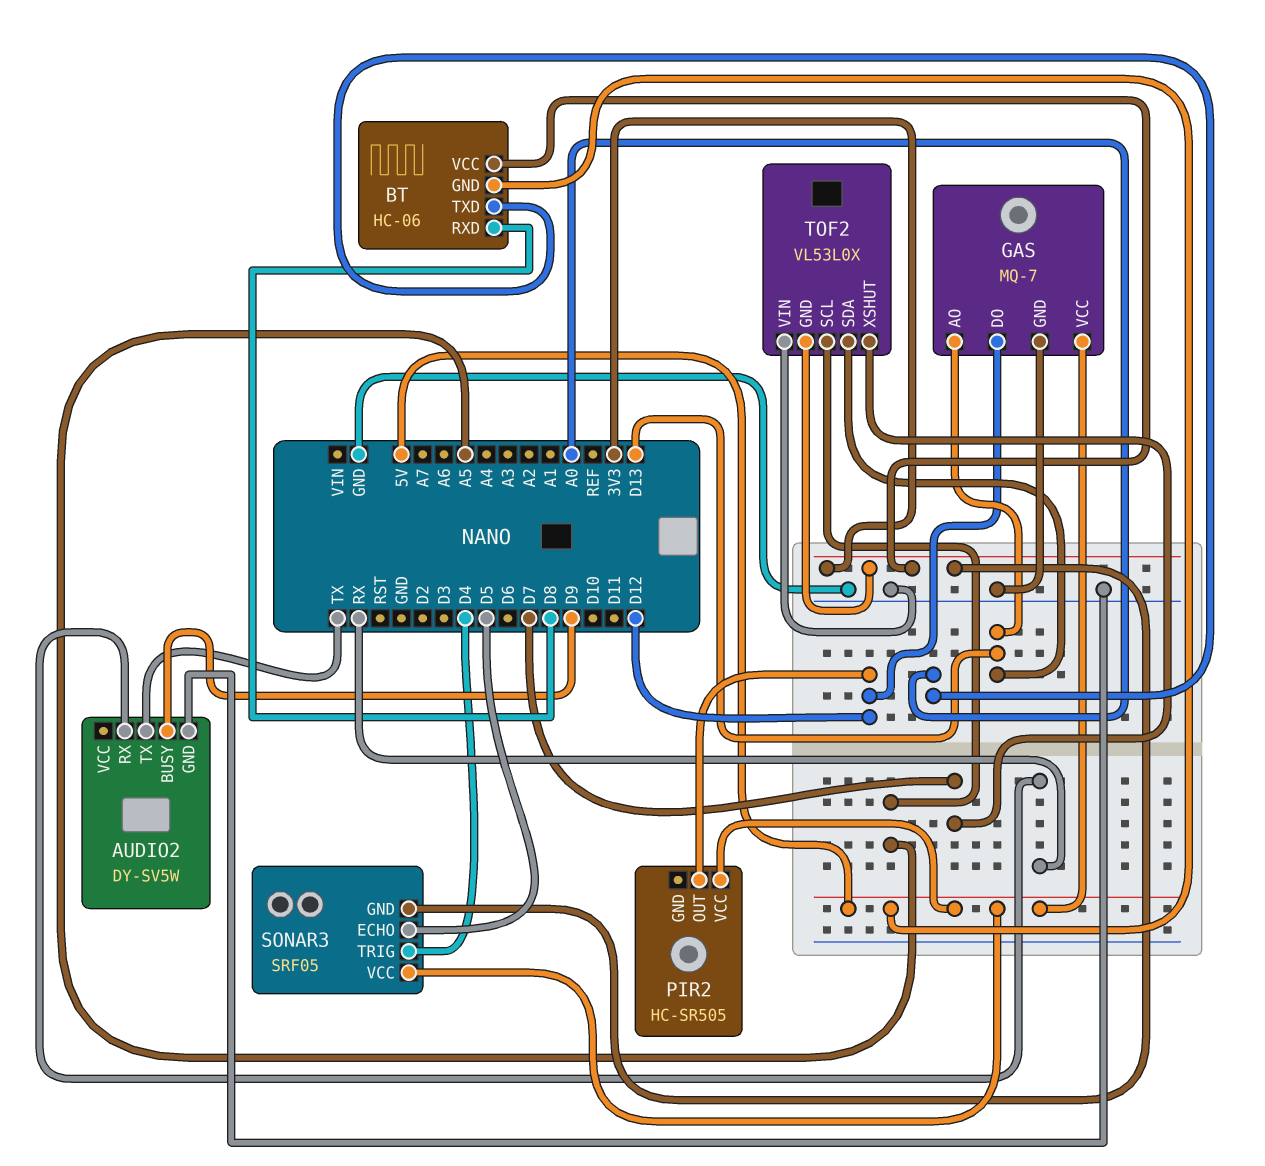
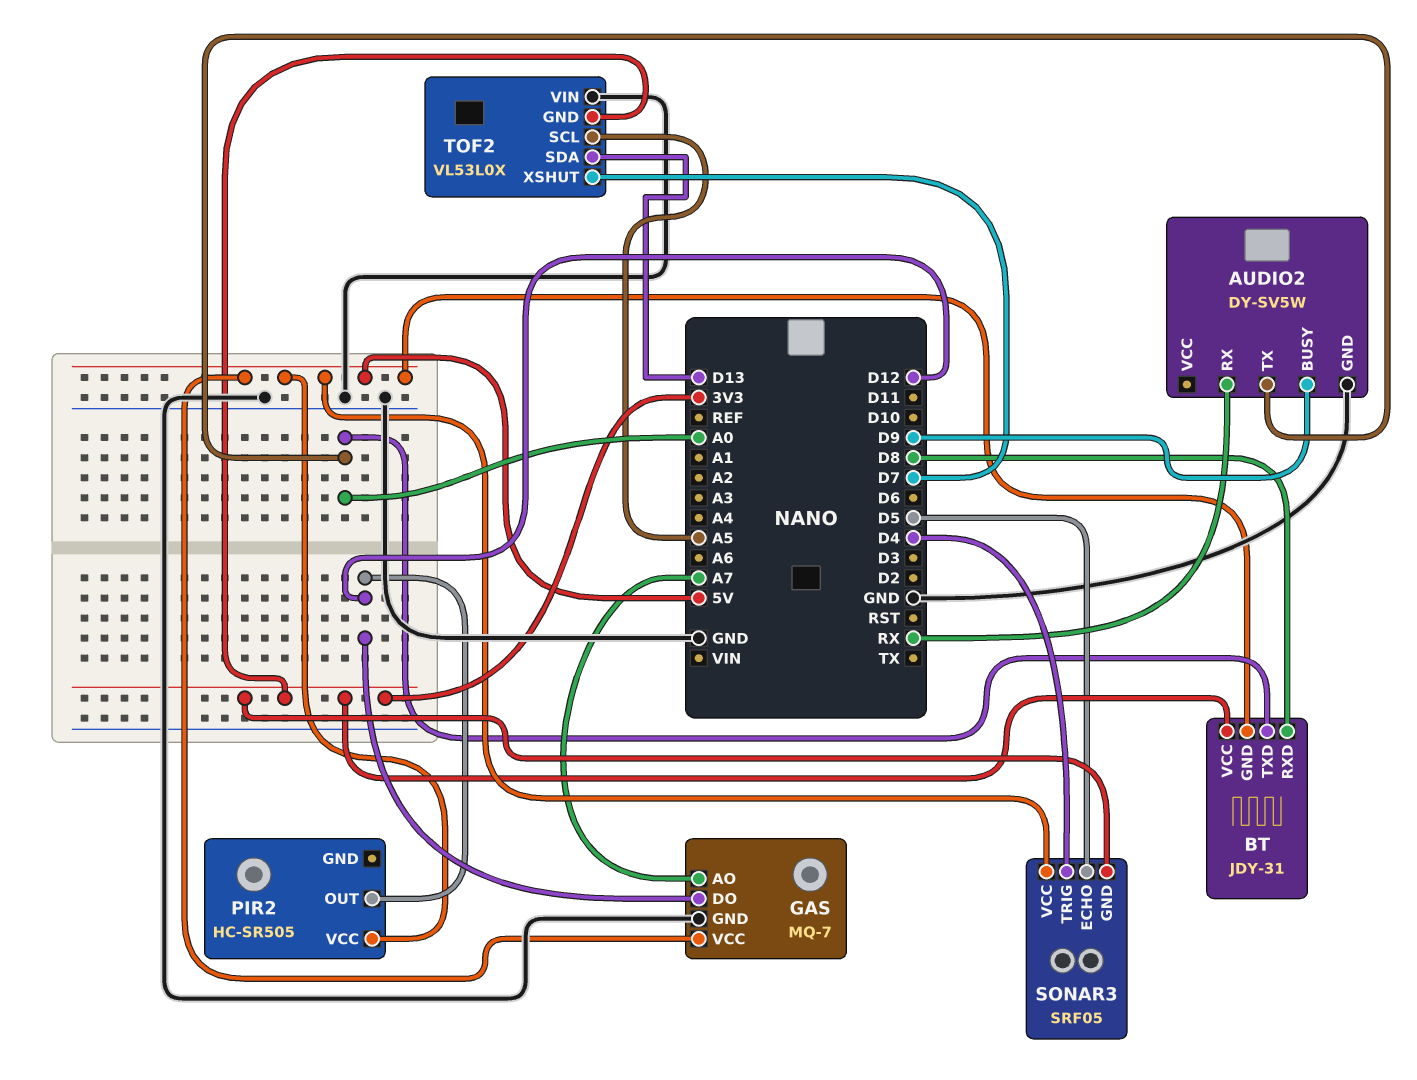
AUDIO2 pin TX: TX -> A0
BT: HC-06 -> JDY-31
GAS pin AO: D13 -> A7

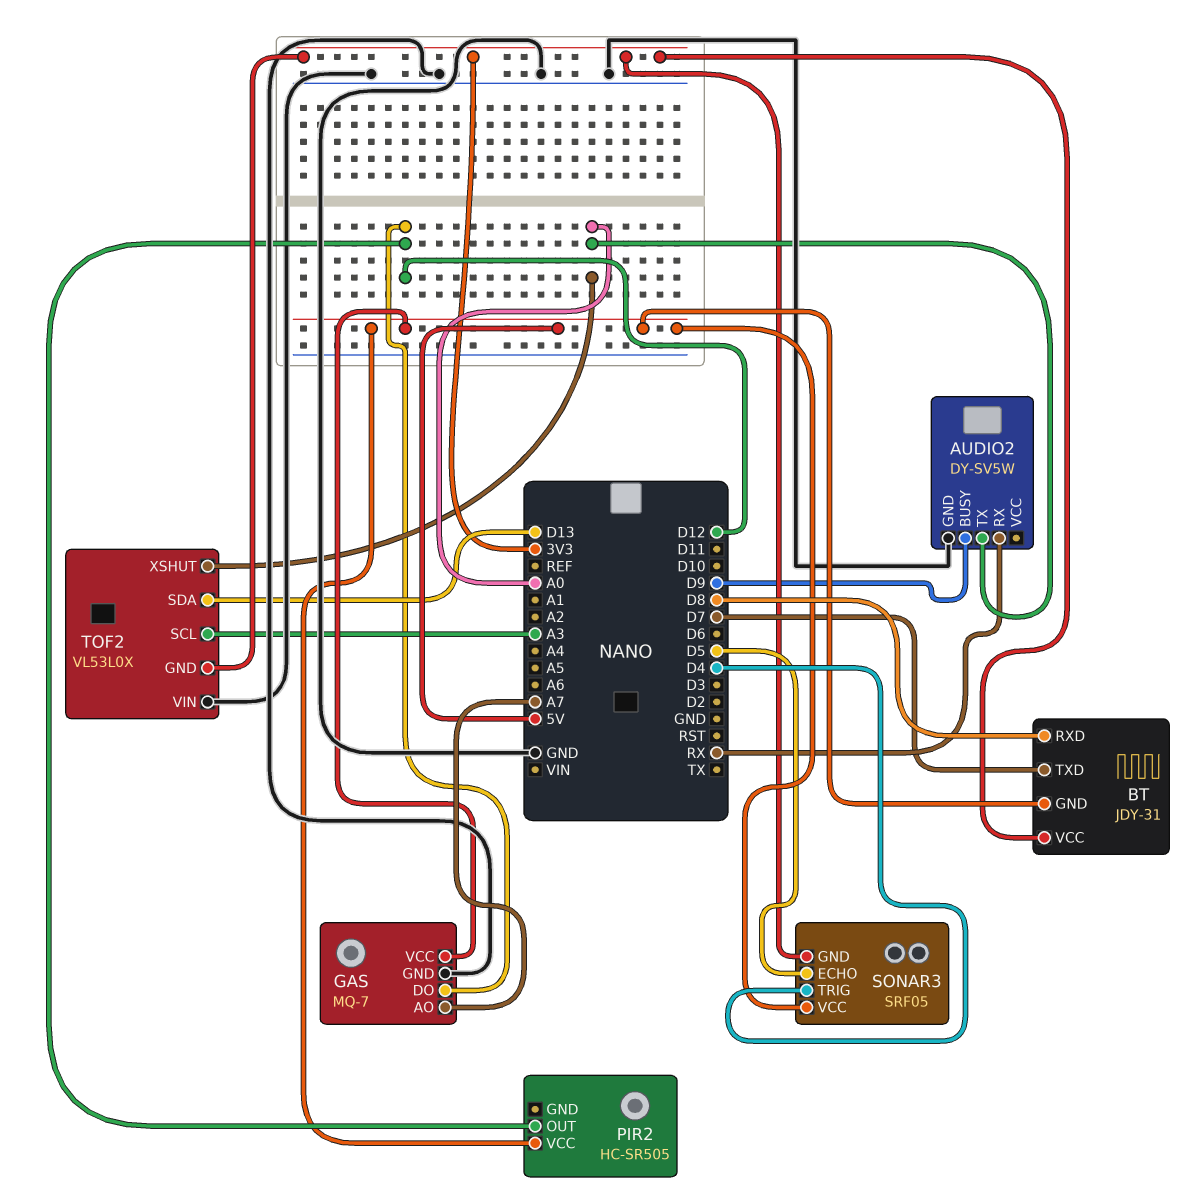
BT pin TXD: A0 -> D7
TOF2 pin SCL: A5 -> A3
TOF2 pin XSHUT: D7 -> A0

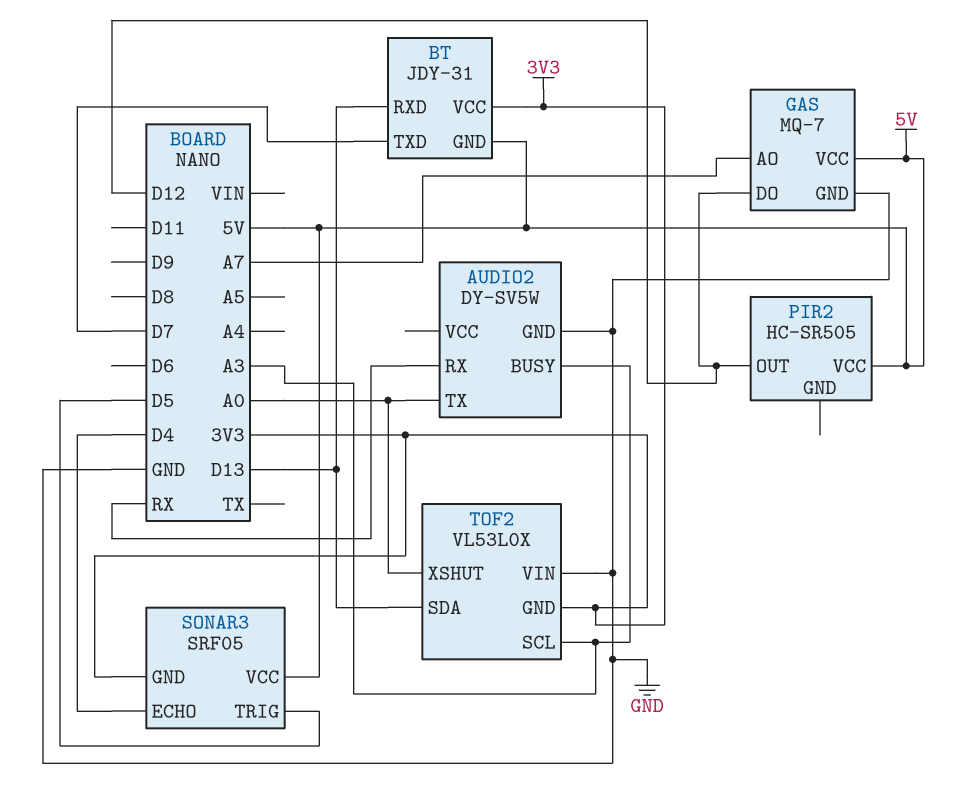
AUDIO2 pin BUSY: D9 -> A3
BT pin RXD: D8 -> D13
SONAR3 pin ECHO: D5 -> D4
SONAR3 pin TRIG: D4 -> D5

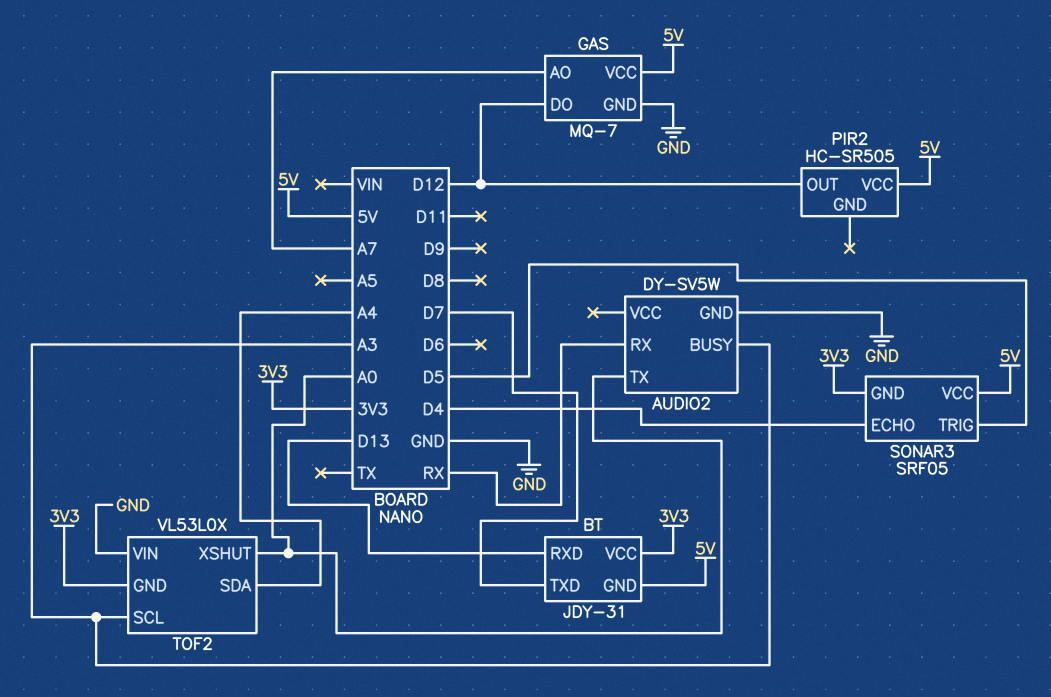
TOF2 pin SDA: D13 -> A4

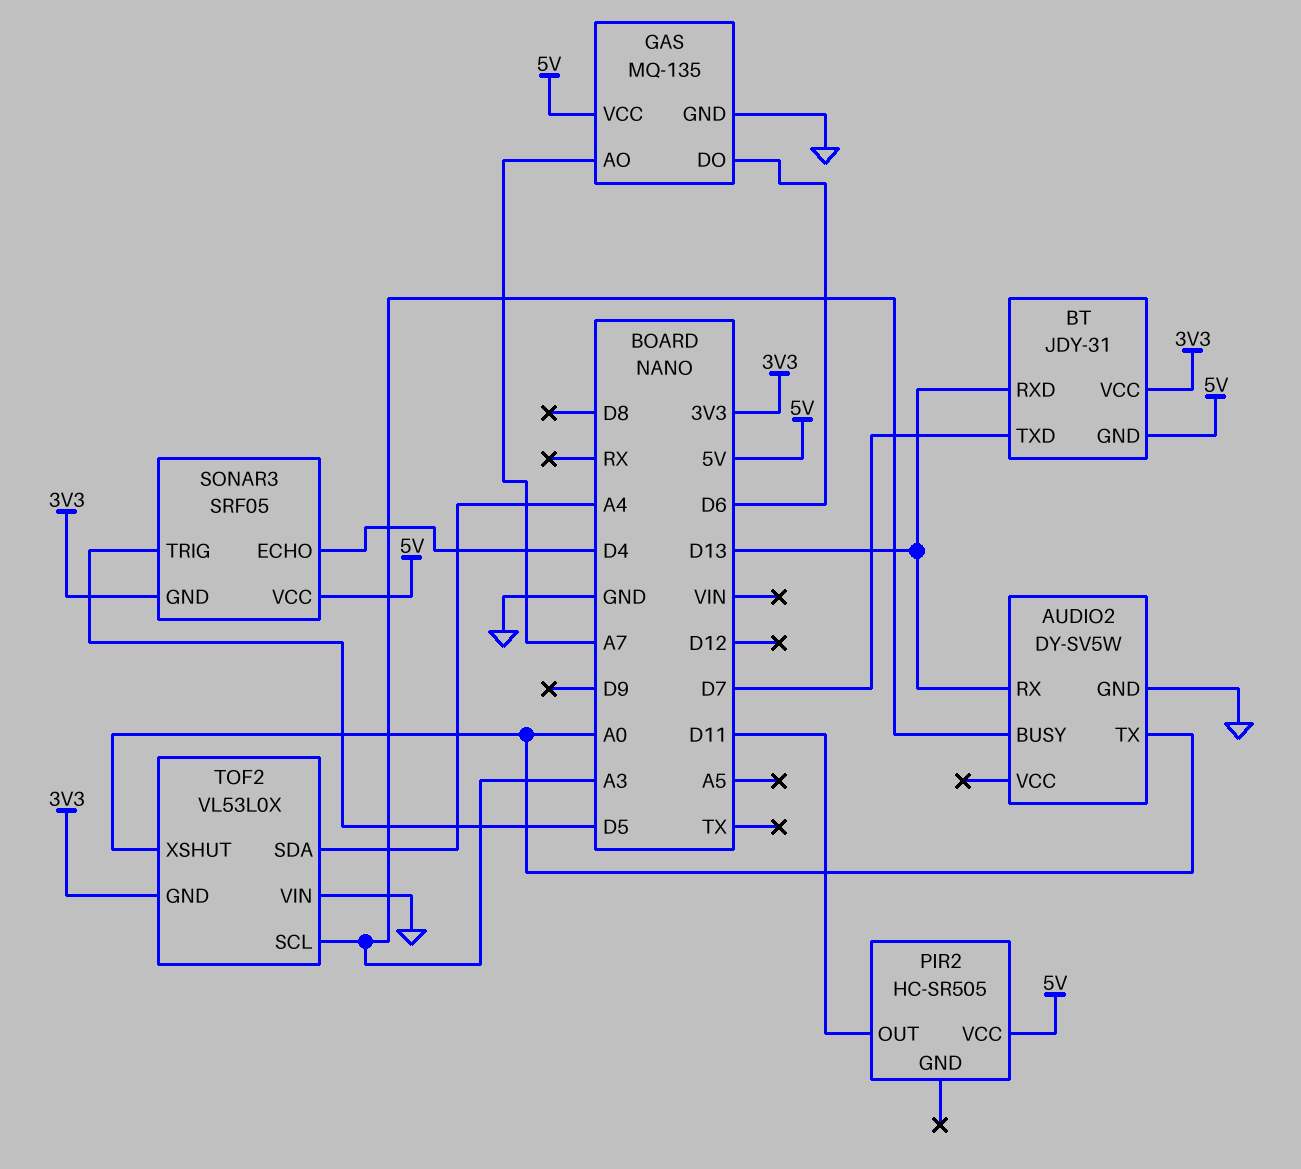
AUDIO2 pin RX: RX -> D13
GAS: MQ-7 -> MQ-135
GAS pin DO: D12 -> D6
PIR2 pin OUT: D12 -> D11

